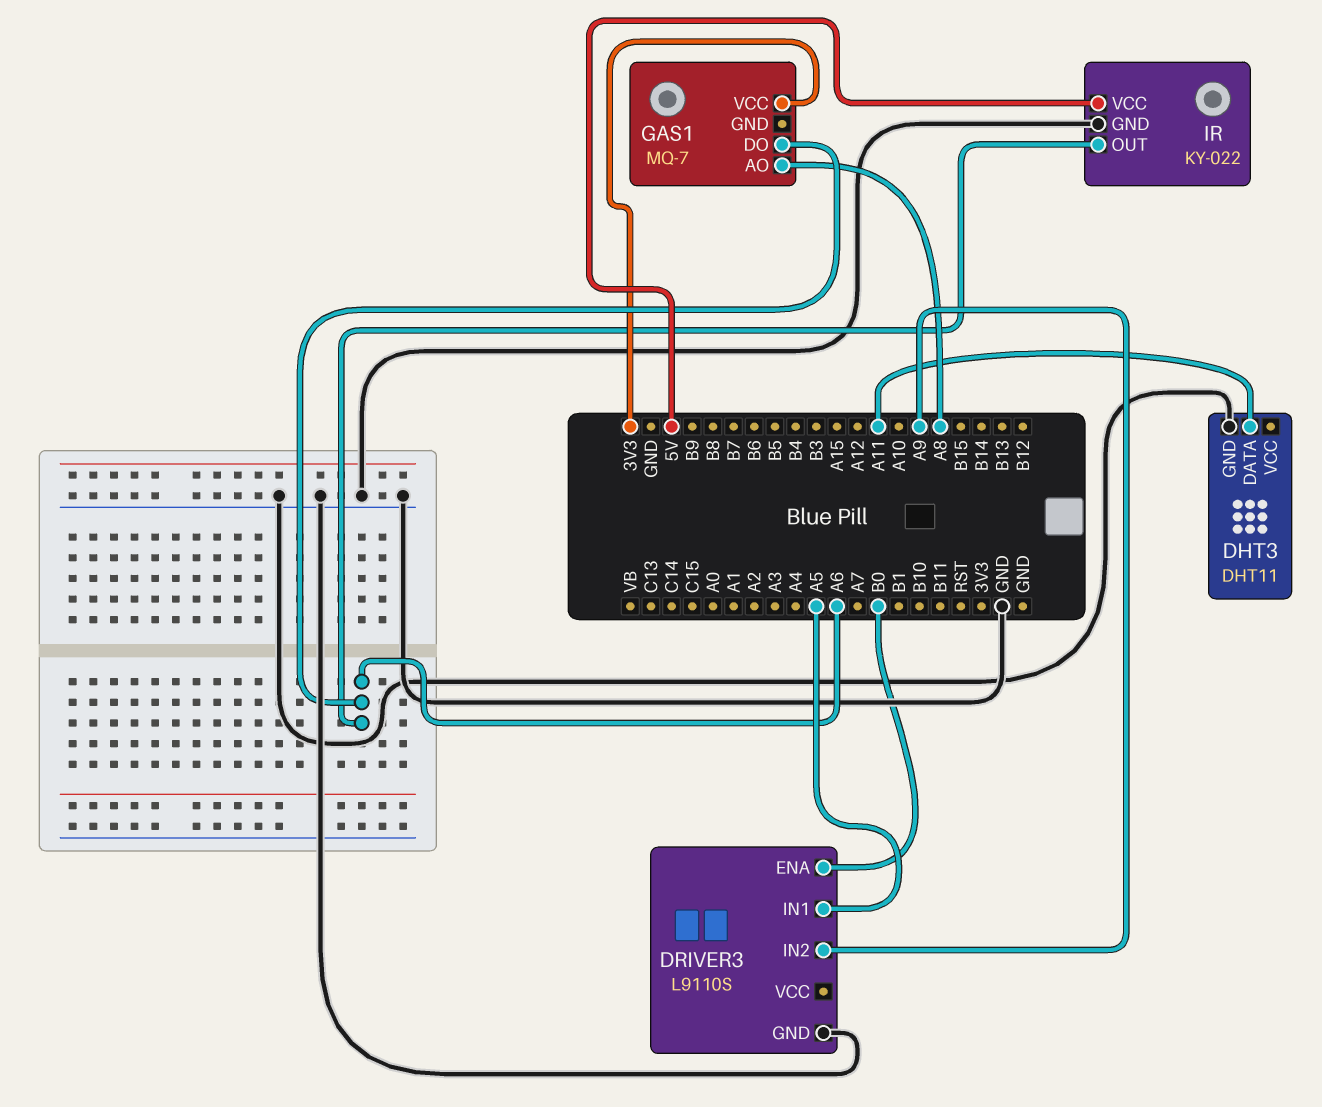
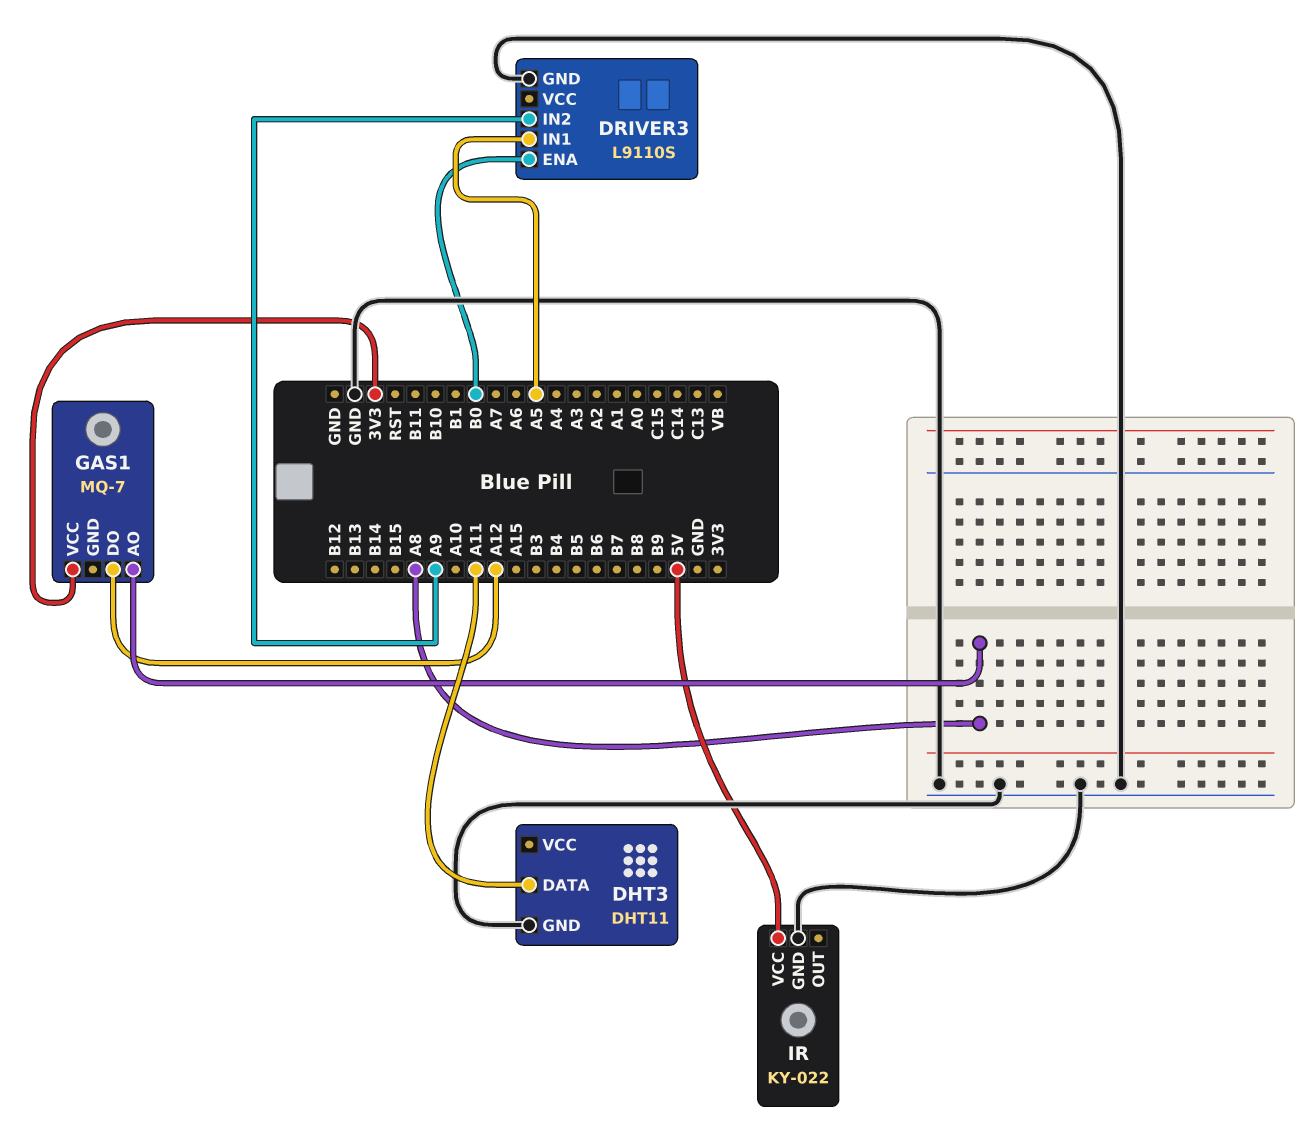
GAS1 pin DO: A6 -> A12
IR pin OUT: A6 -> none

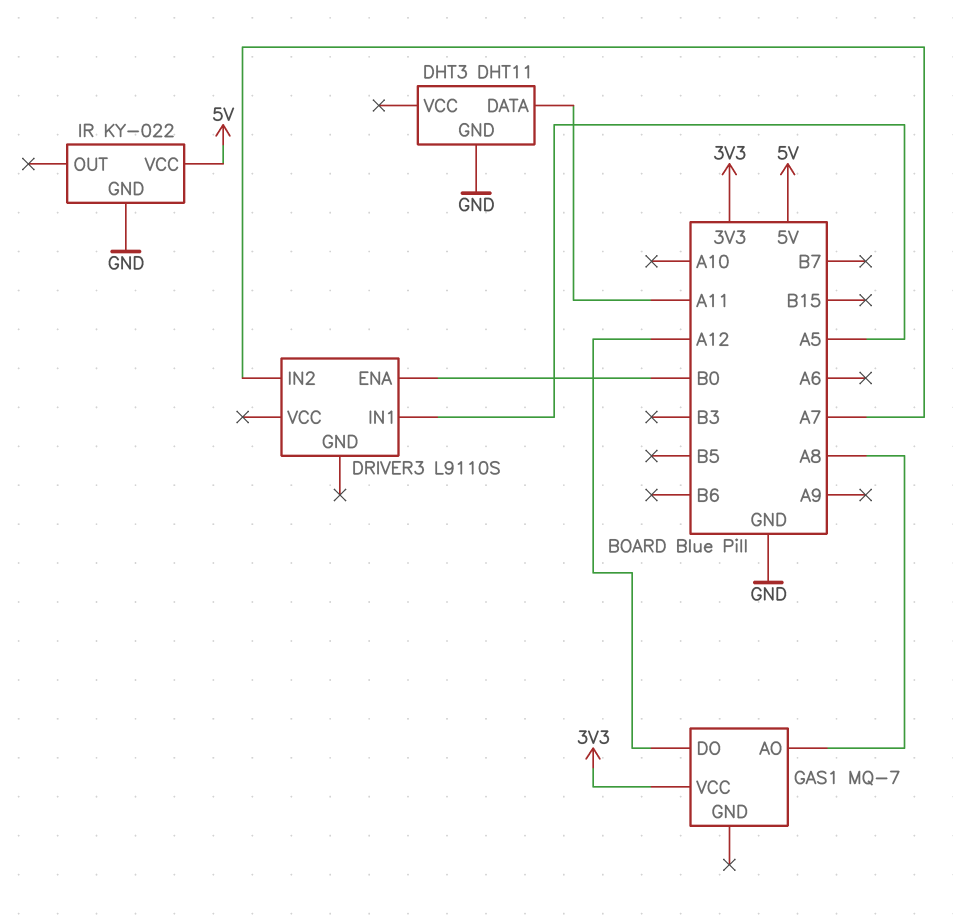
DRIVER3 pin GND: GND -> none
DRIVER3 pin IN2: A9 -> A7

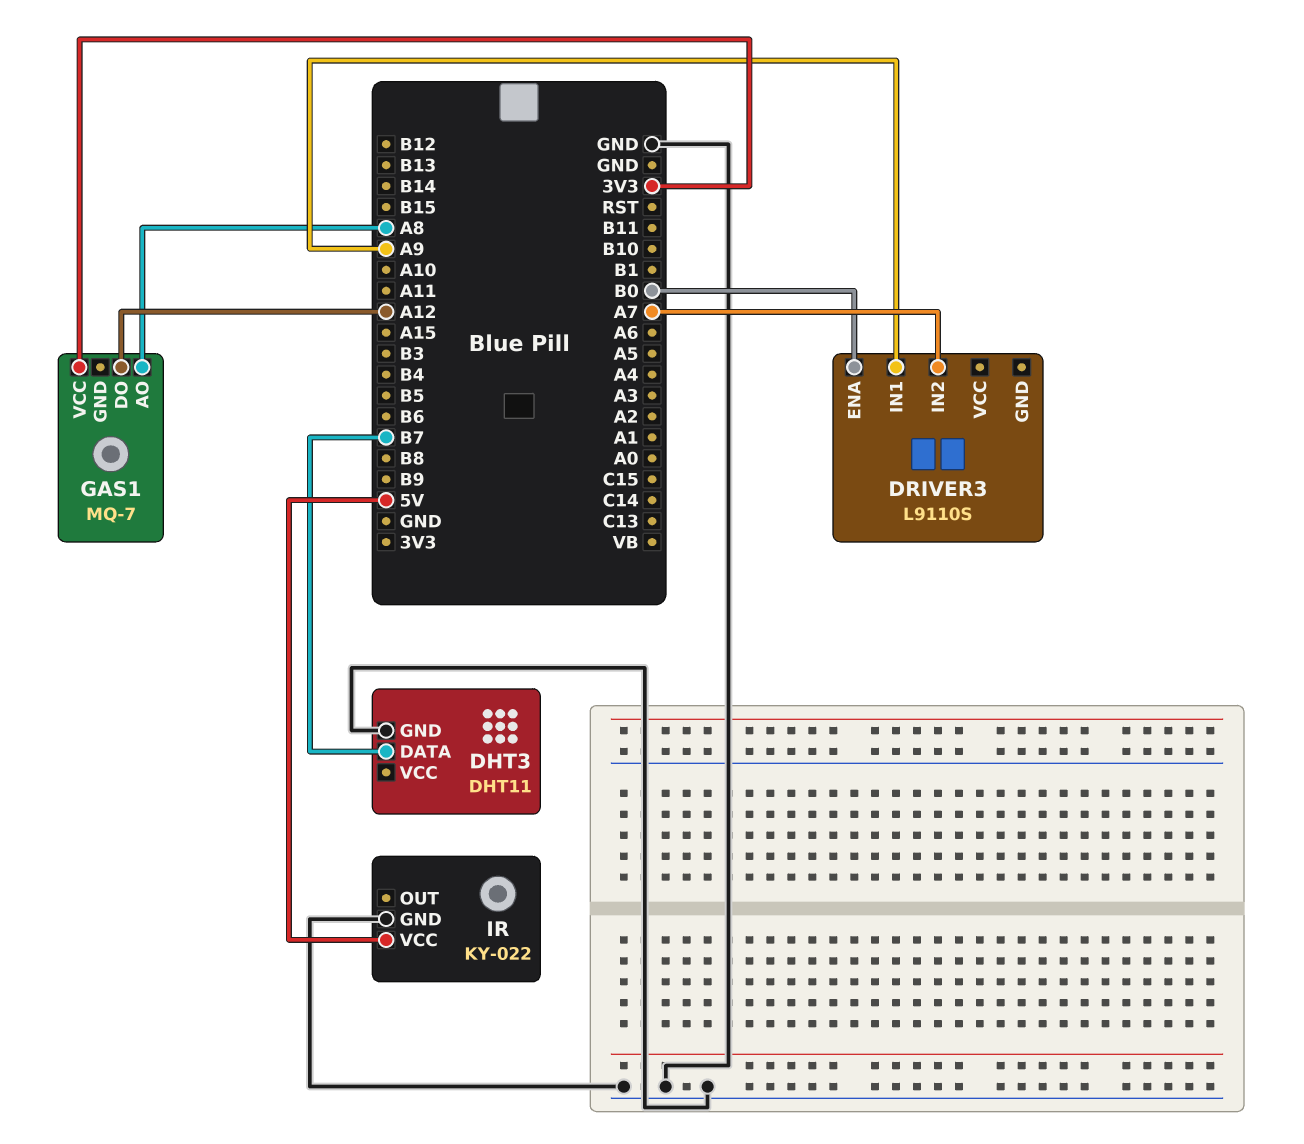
DHT3 pin DATA: A11 -> B7
DRIVER3 pin IN1: A5 -> A9

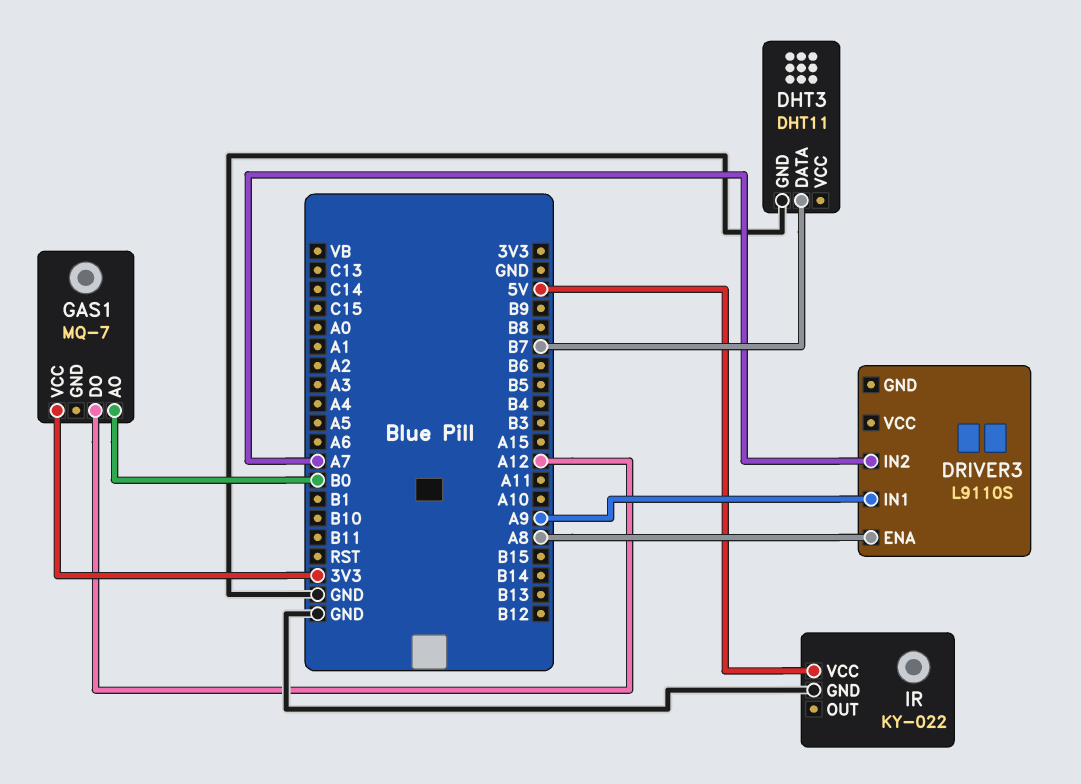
DRIVER3 pin ENA: B0 -> A8
GAS1 pin AO: A8 -> B0

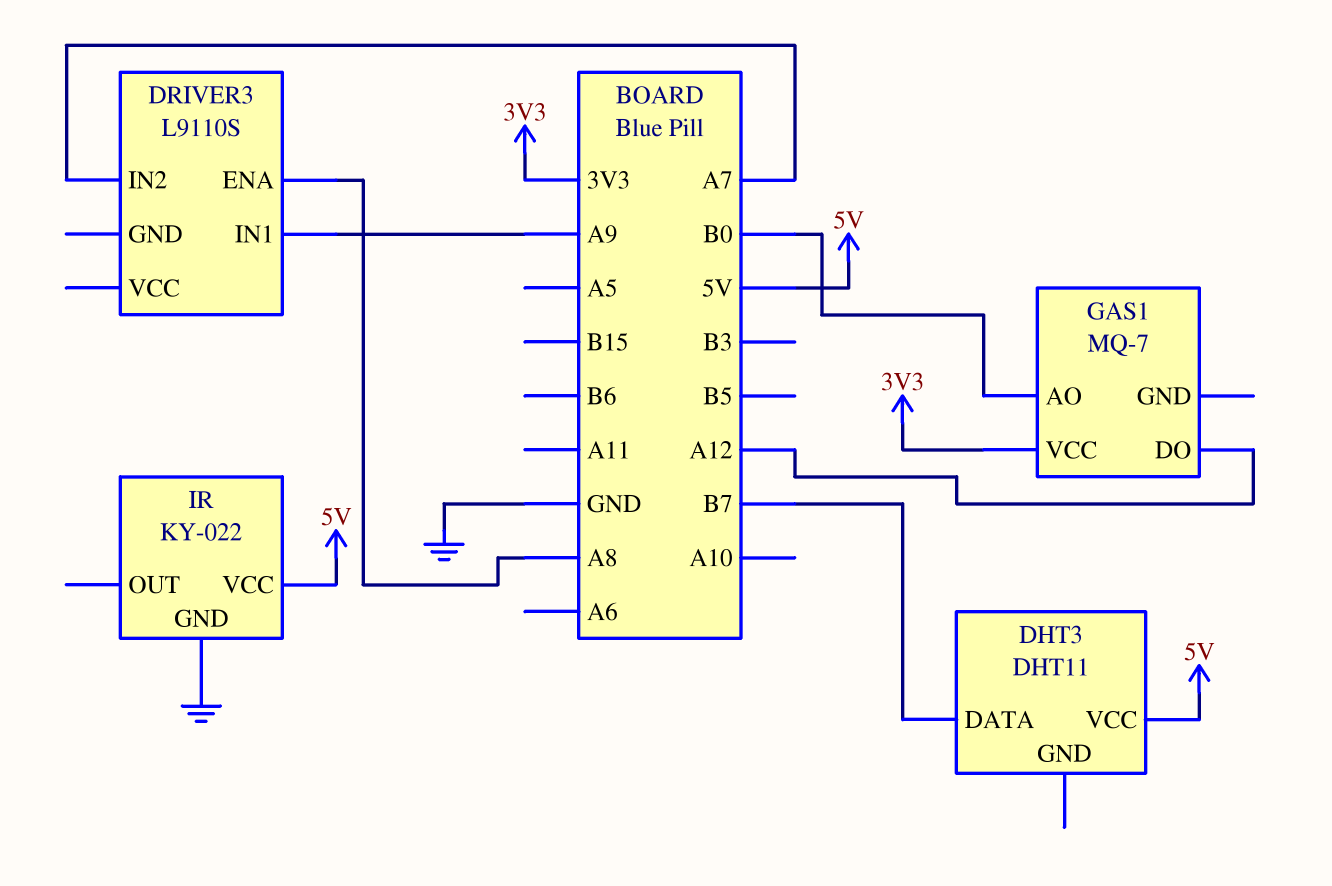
DHT3 pin GND: GND -> none
DHT3 pin VCC: none -> 5V

